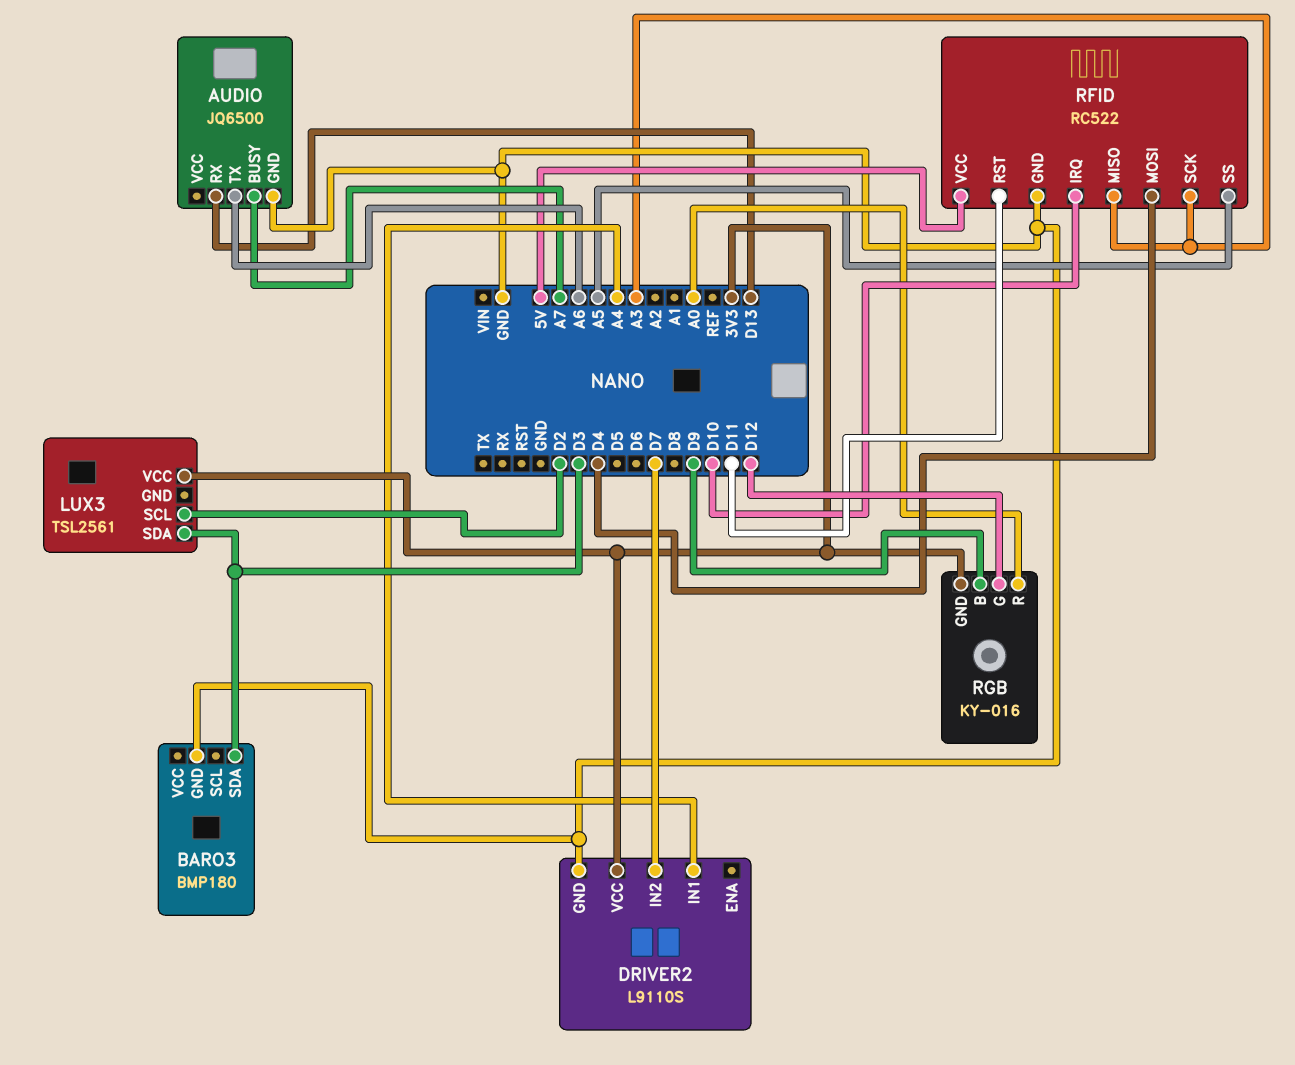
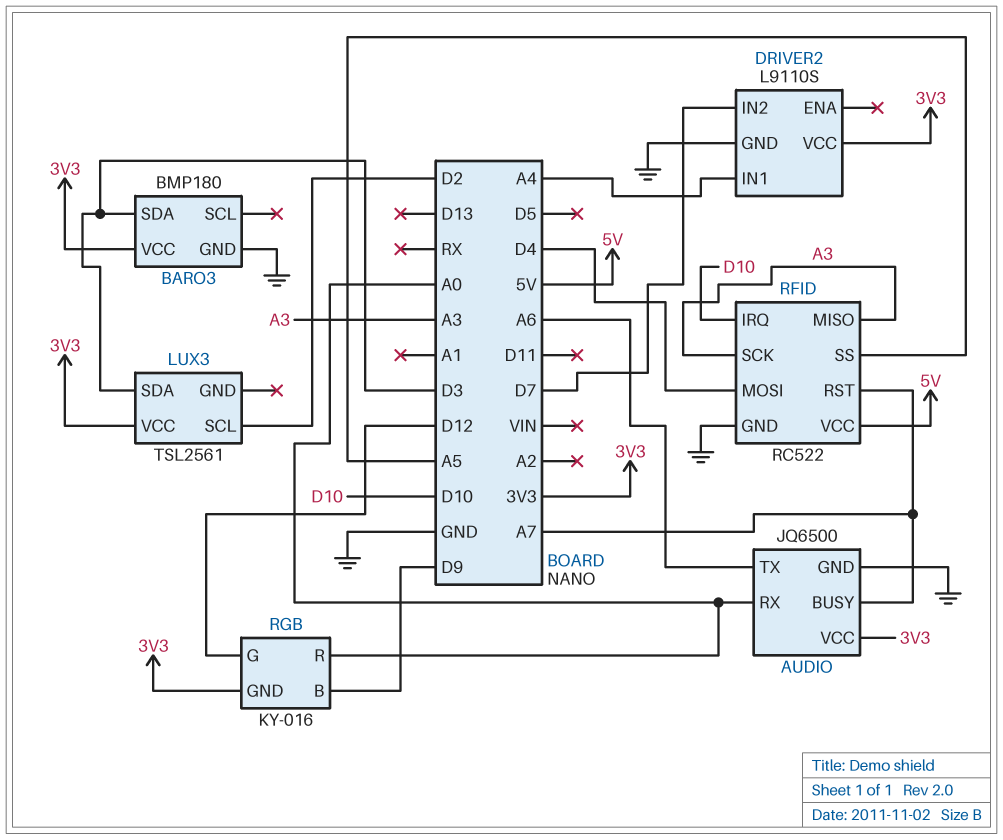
AUDIO pin RX: D13 -> A0
AUDIO pin VCC: none -> 3V3
BARO3 pin VCC: none -> 3V3
RFID pin RST: D11 -> A7

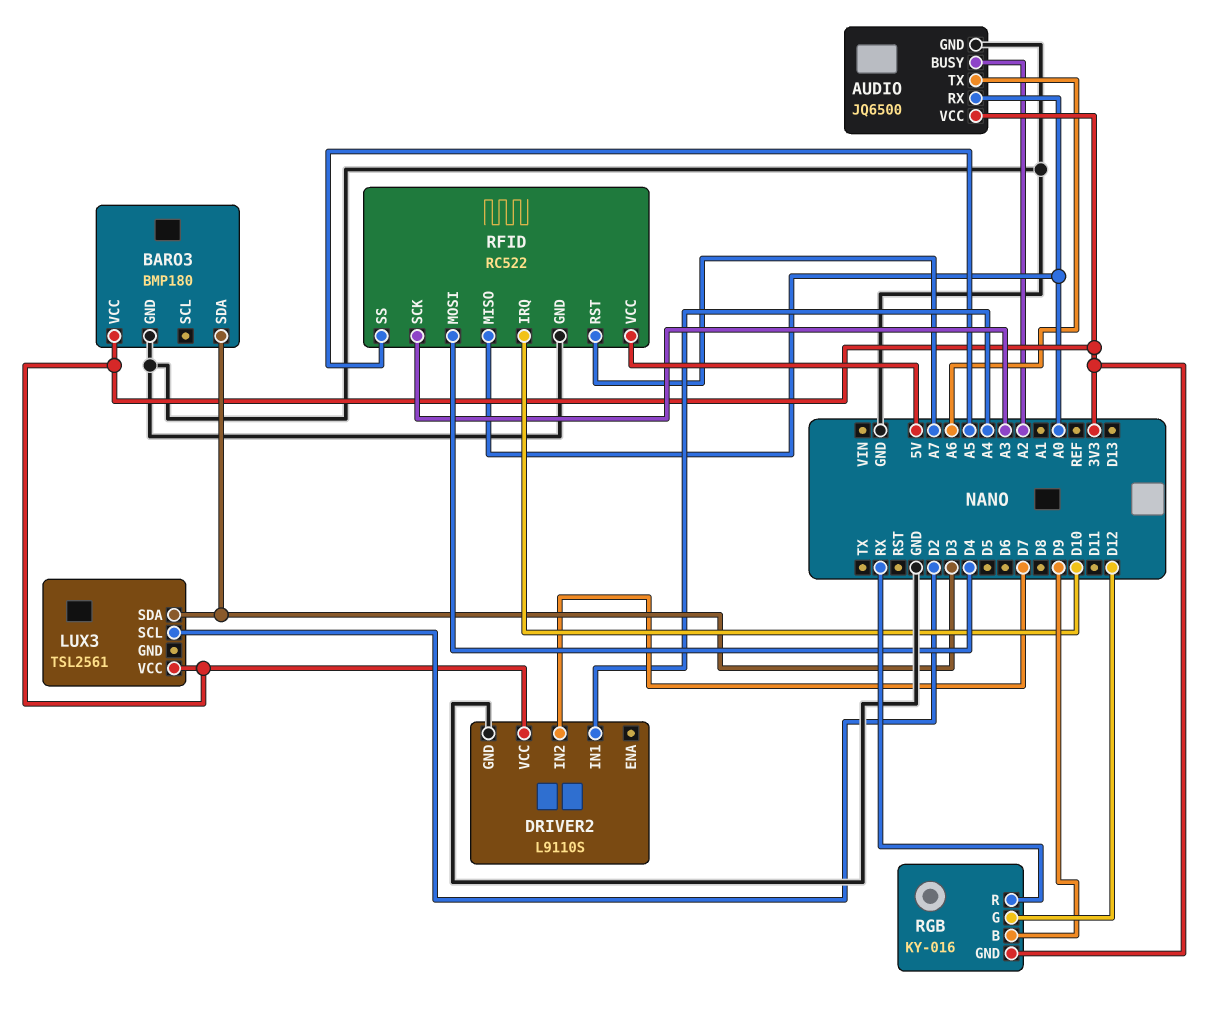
AUDIO pin BUSY: A7 -> A2
RFID pin MISO: A3 -> A0
RGB pin R: A0 -> RX

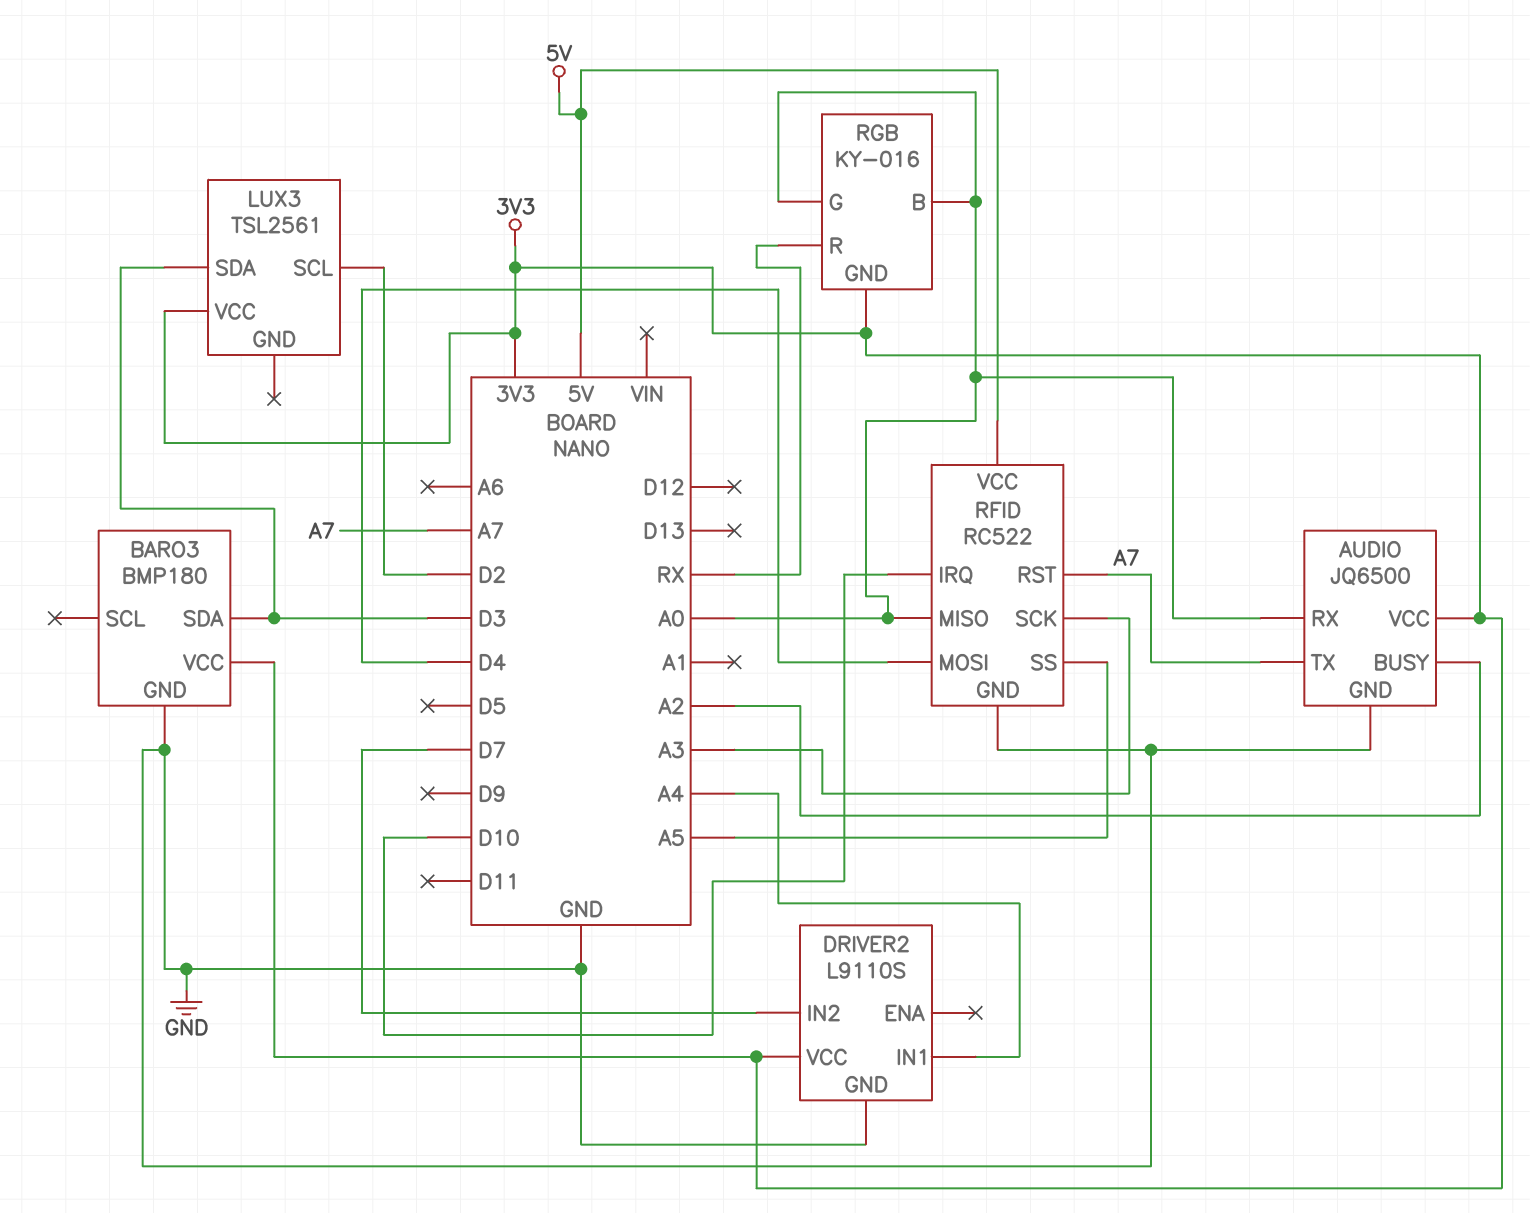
AUDIO pin TX: A6 -> A7
RGB pin B: D9 -> A0
RGB pin G: D12 -> A0

